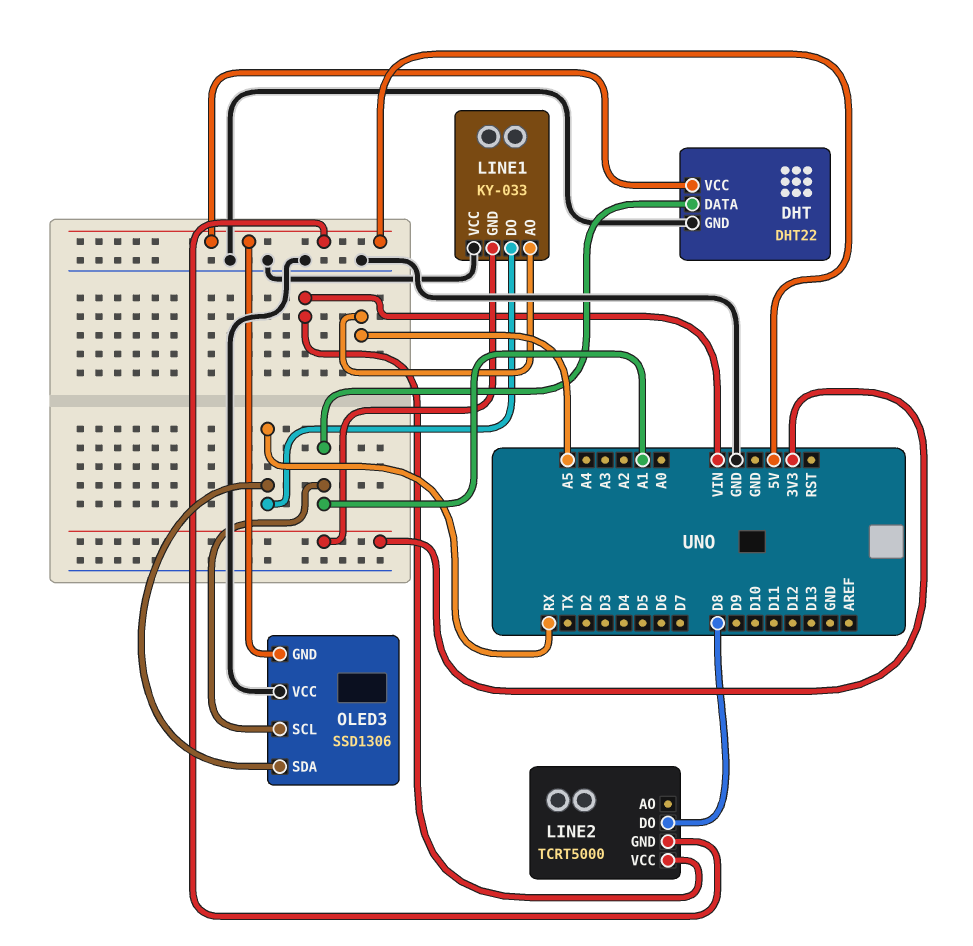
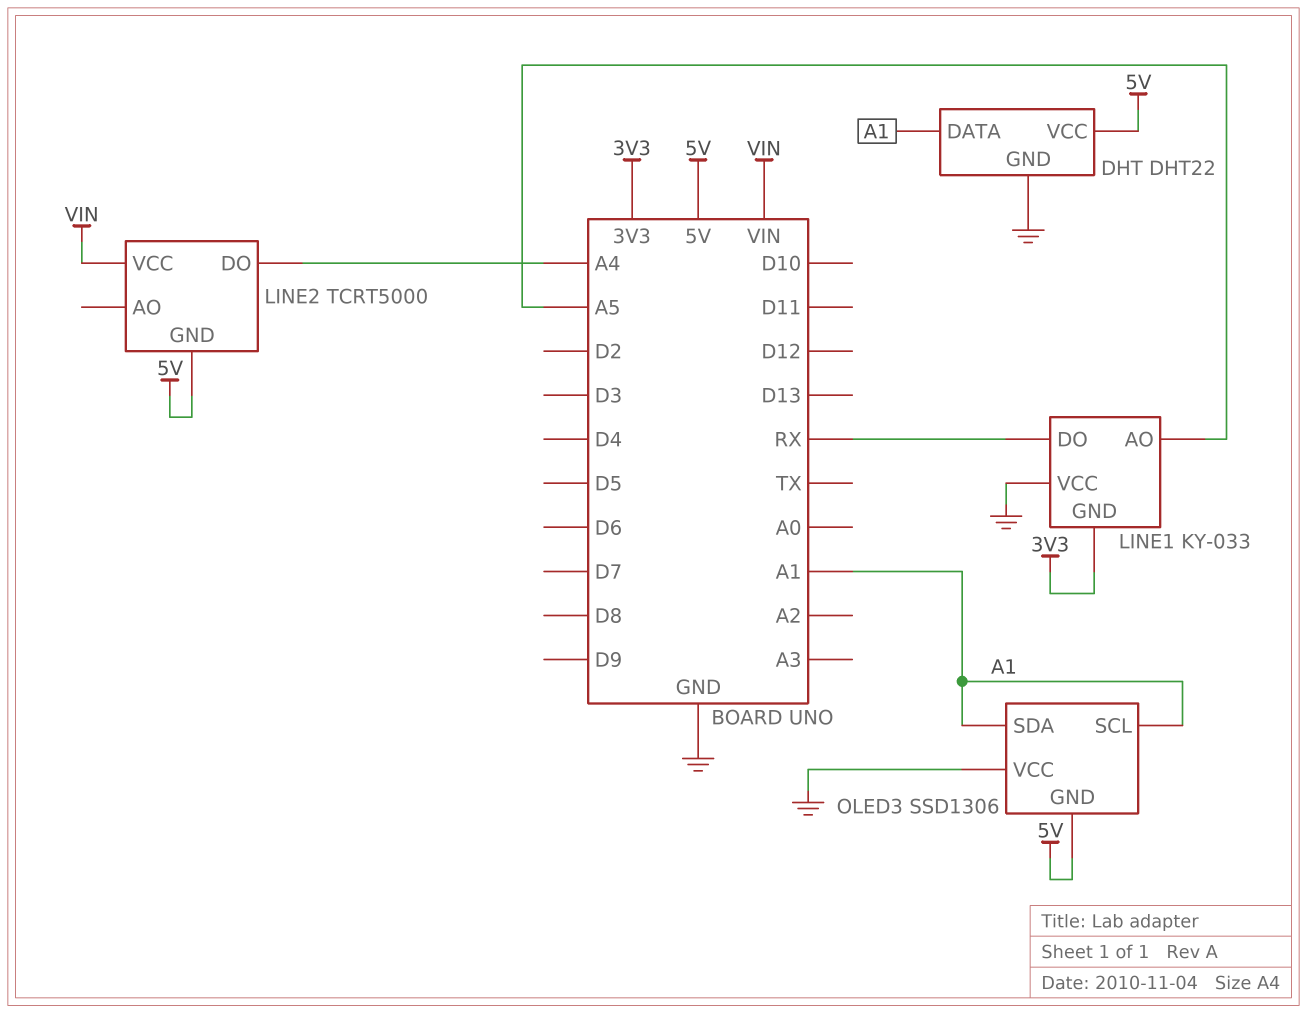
LINE2 pin DO: D8 -> A4
OLED3 pin SDA: RX -> A1

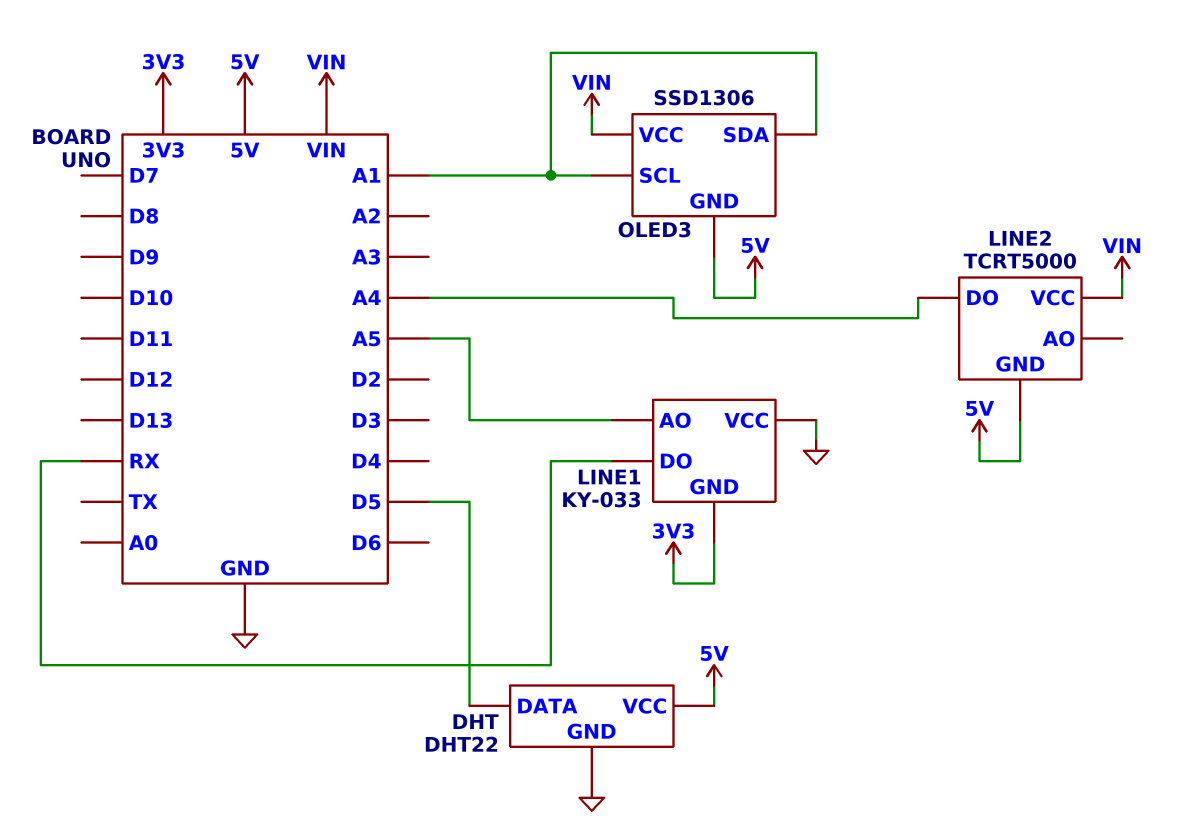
DHT pin DATA: A1 -> D5
OLED3 pin VCC: GND -> VIN

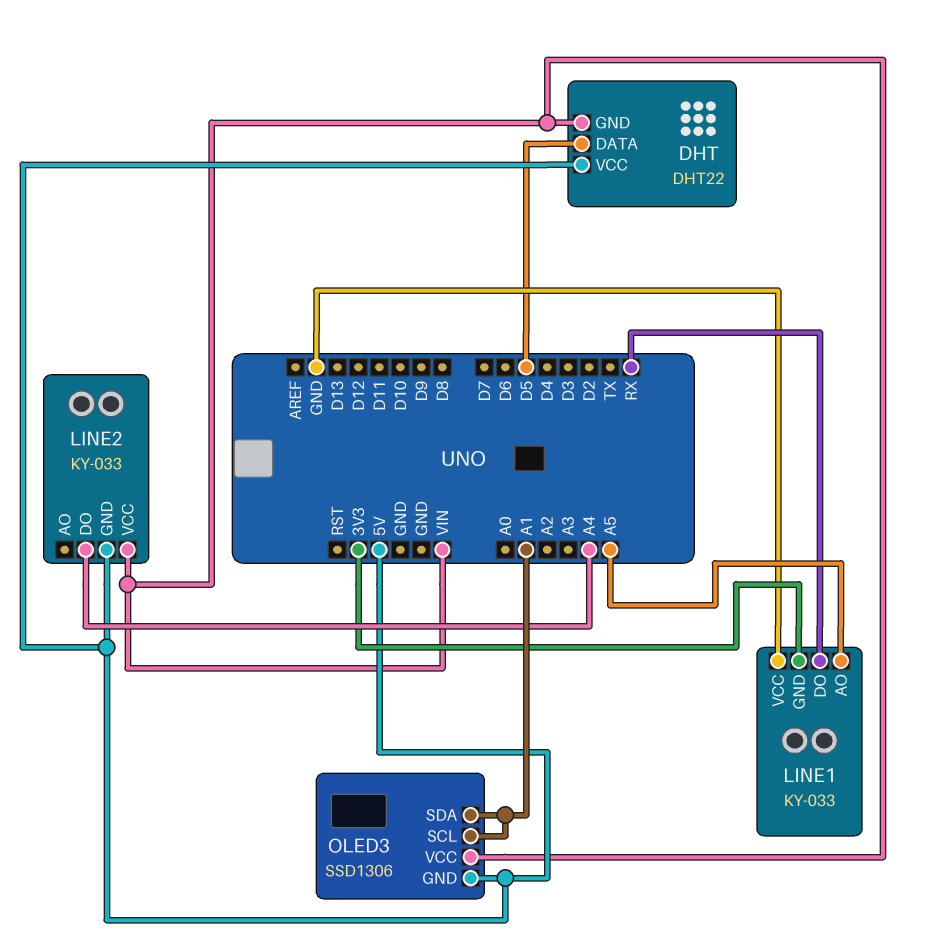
DHT pin GND: GND -> VIN
LINE2: TCRT5000 -> KY-033

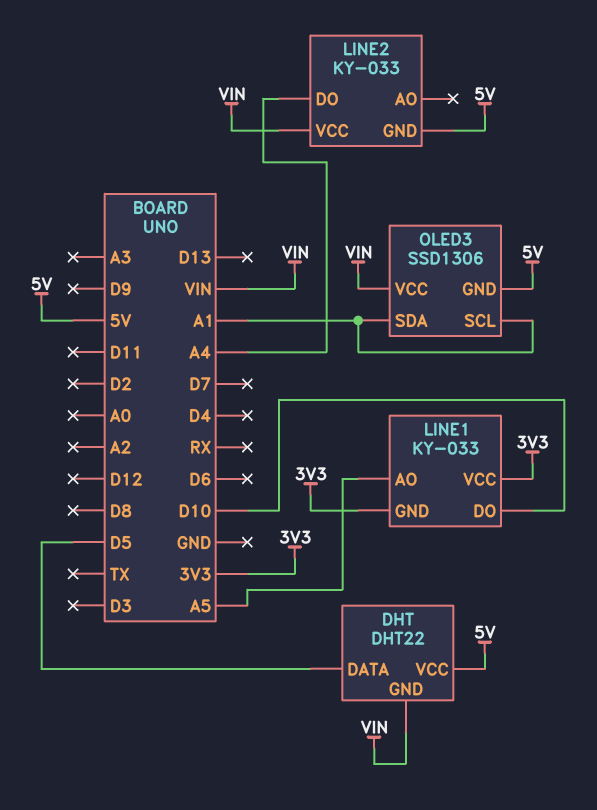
LINE1 pin DO: RX -> D10
LINE1 pin VCC: GND -> 3V3

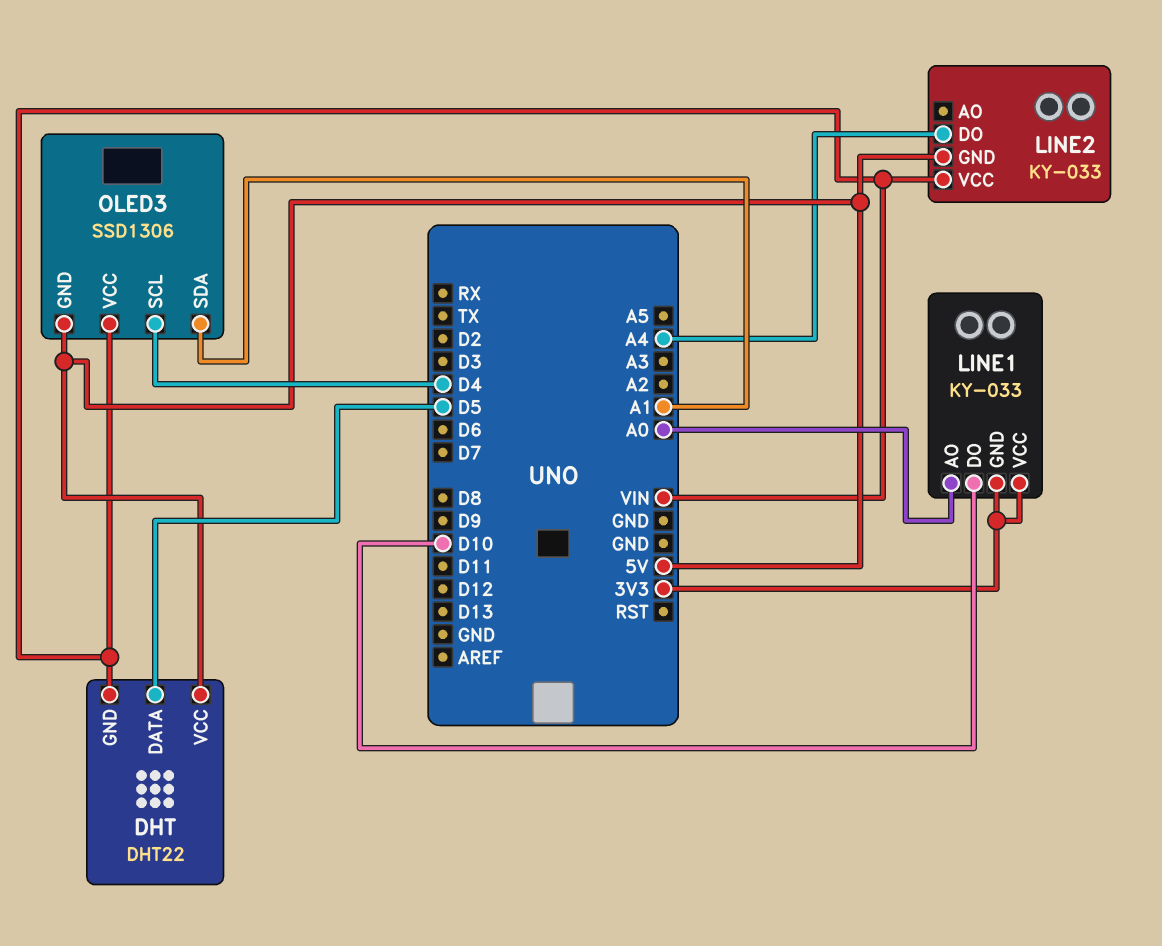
LINE1 pin AO: A5 -> A0
OLED3 pin SCL: A1 -> D4

